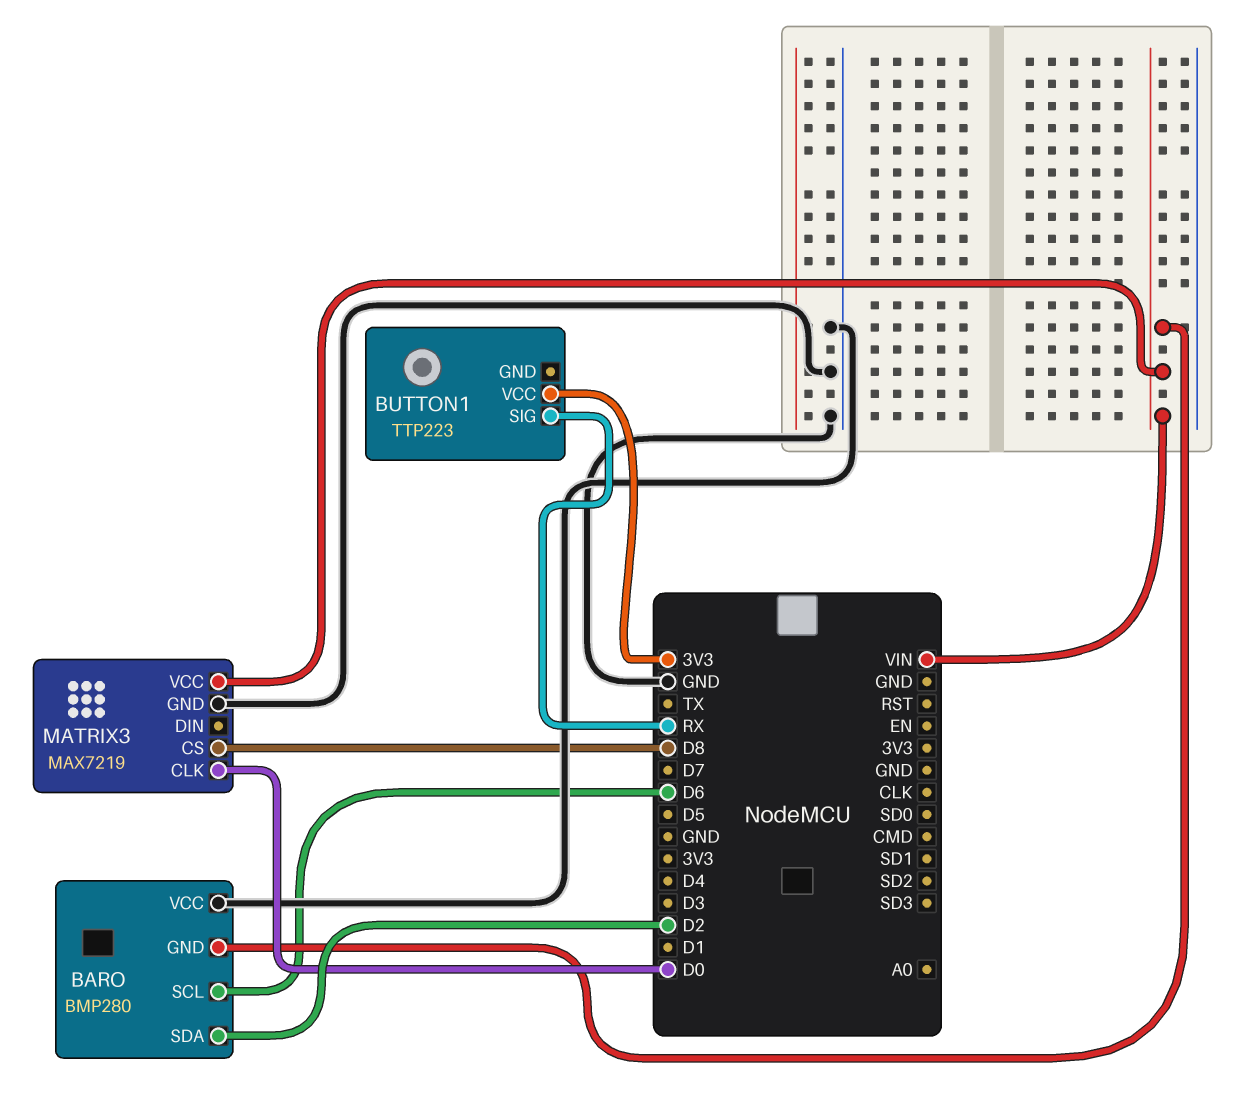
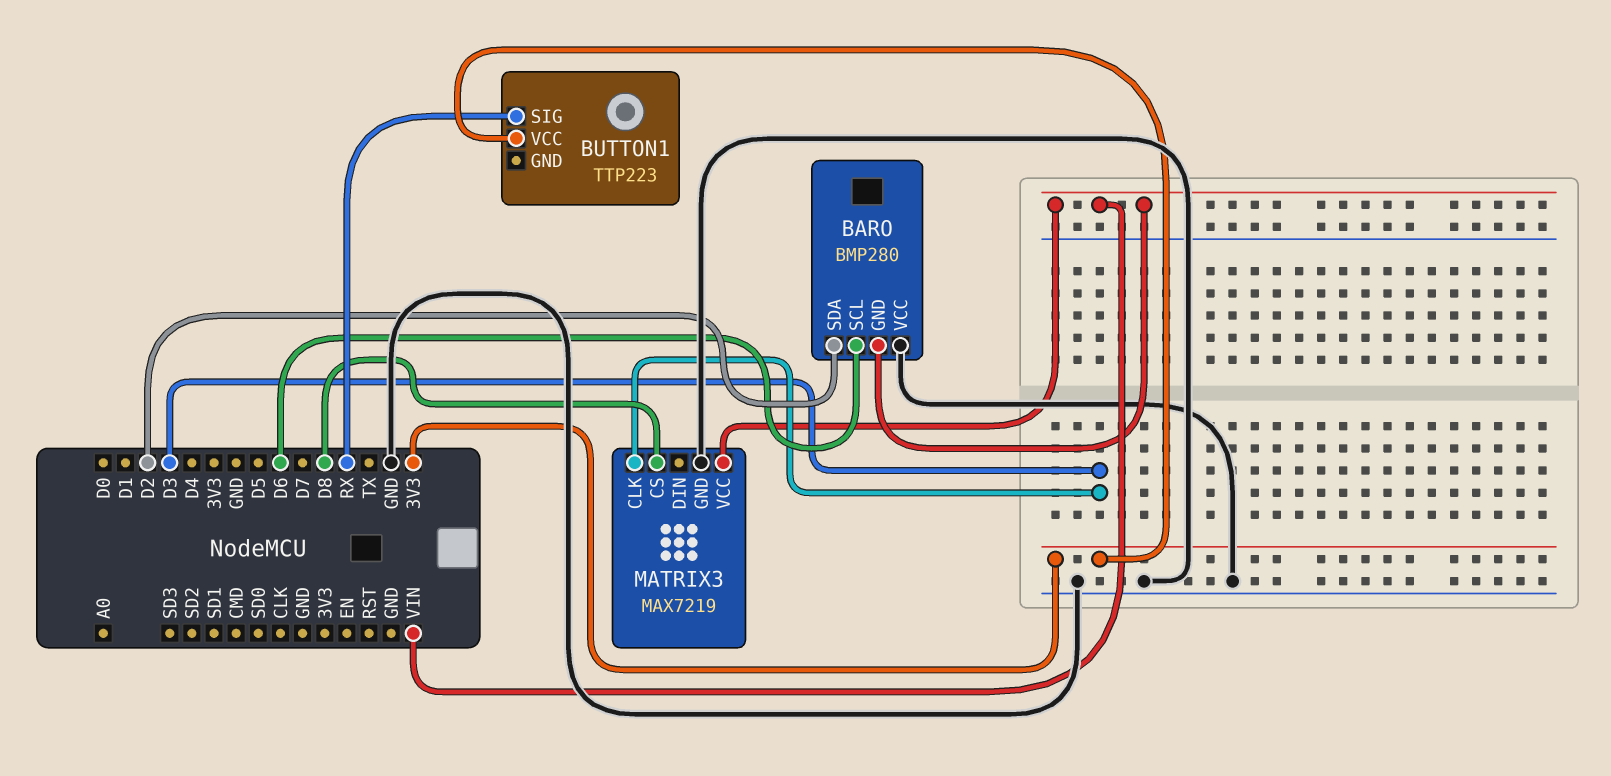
MATRIX3 pin CLK: D0 -> D3

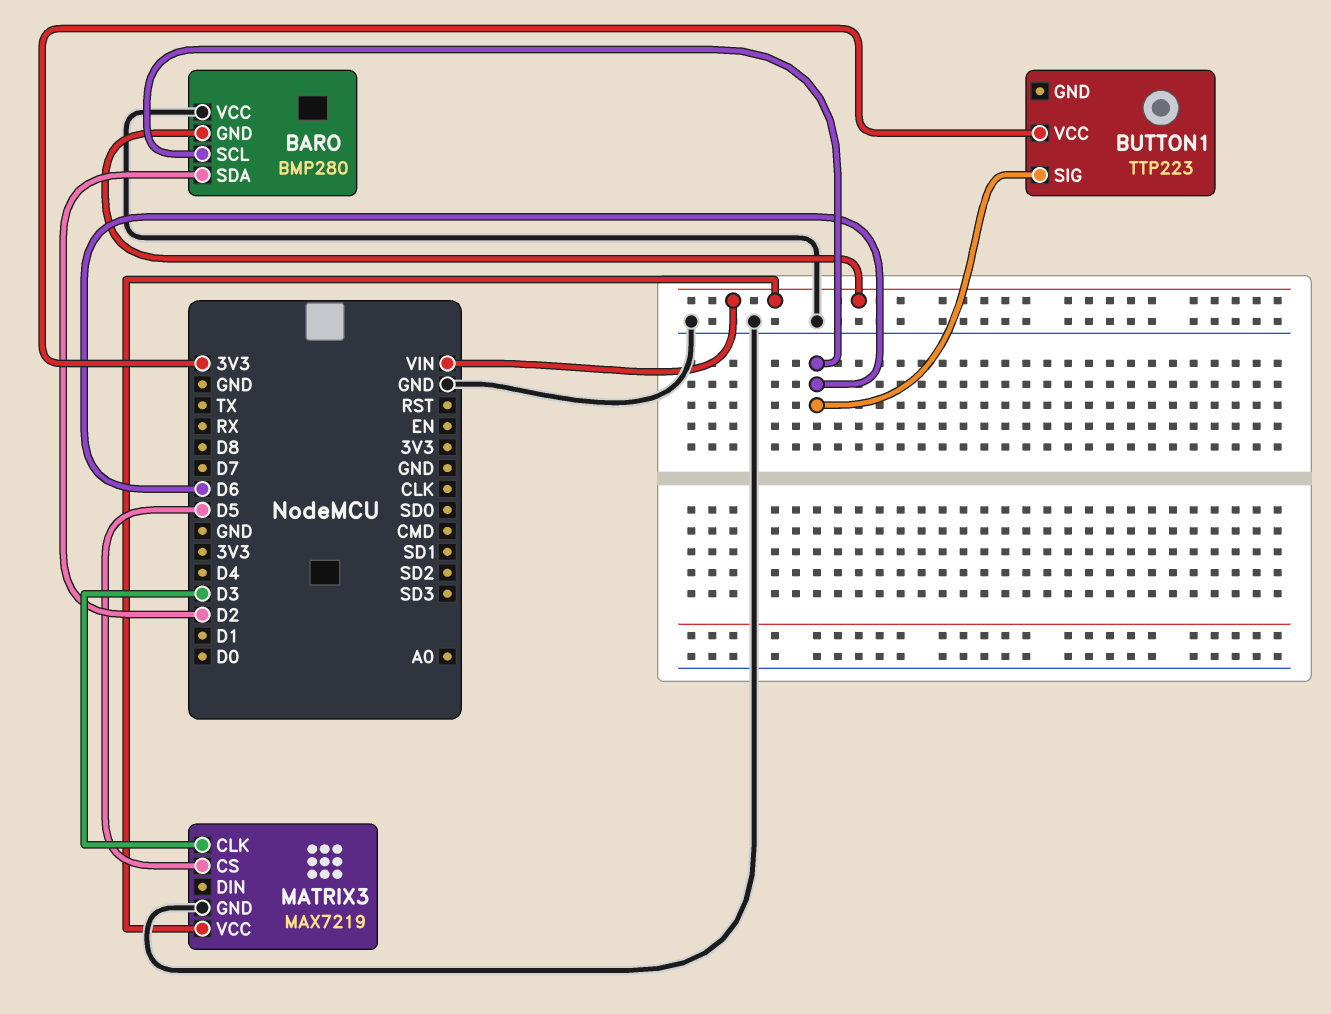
BUTTON1 pin SIG: RX -> D6
MATRIX3 pin CS: D8 -> D5

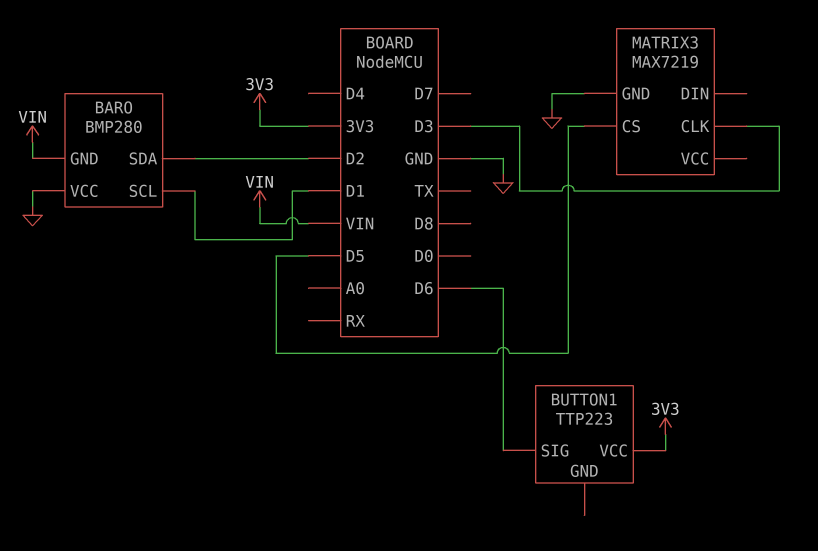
BARO pin SCL: D6 -> D1
MATRIX3 pin VCC: VIN -> none

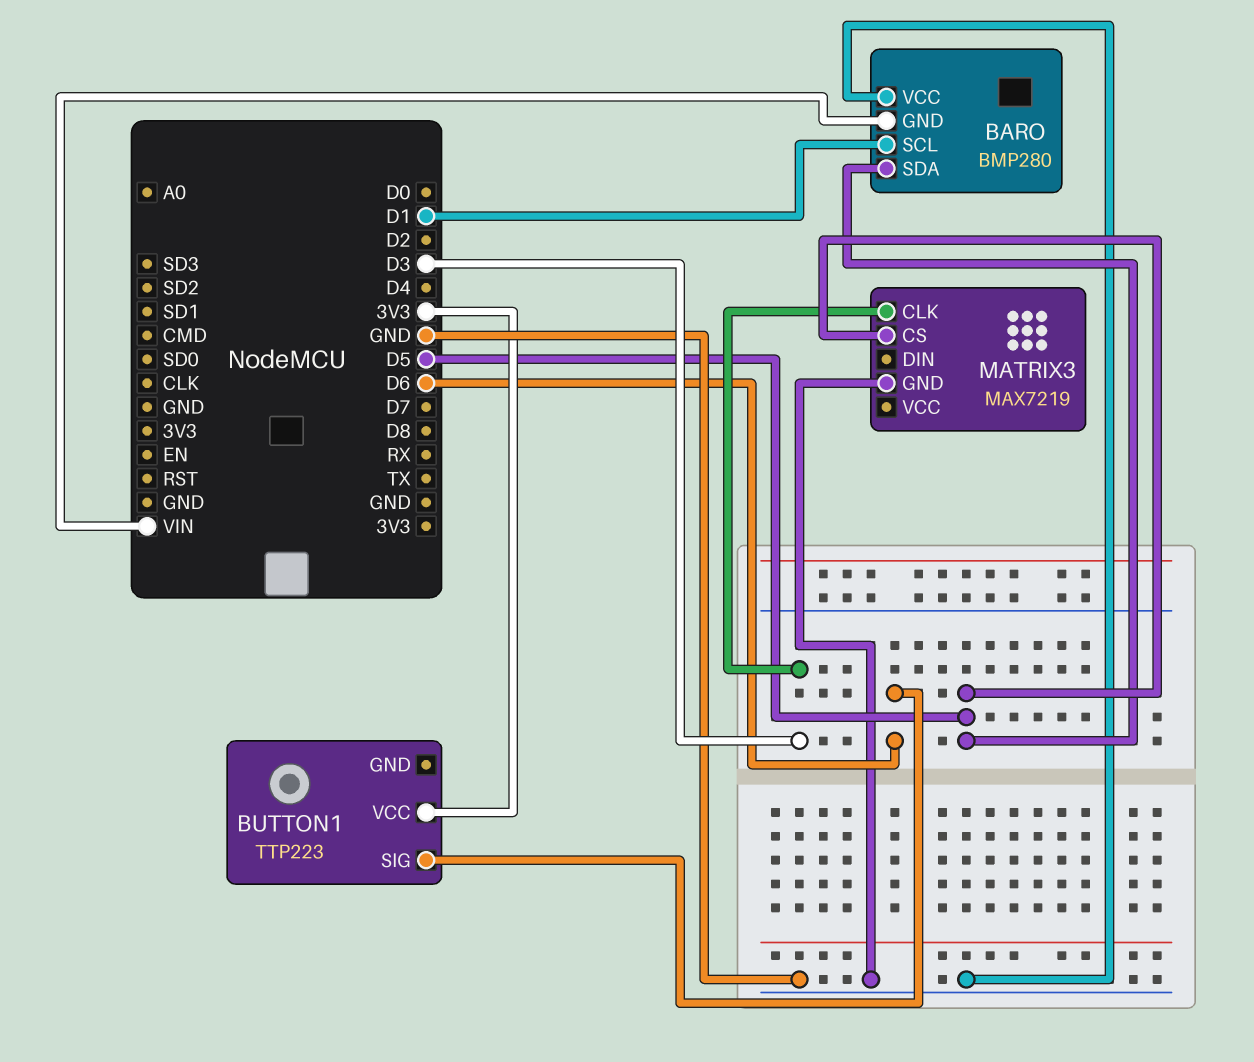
BARO pin SDA: D2 -> D5

